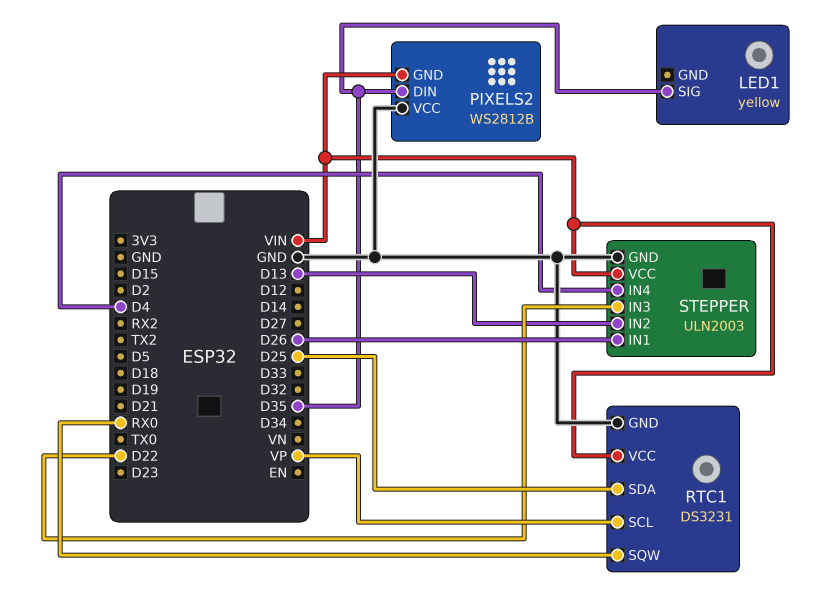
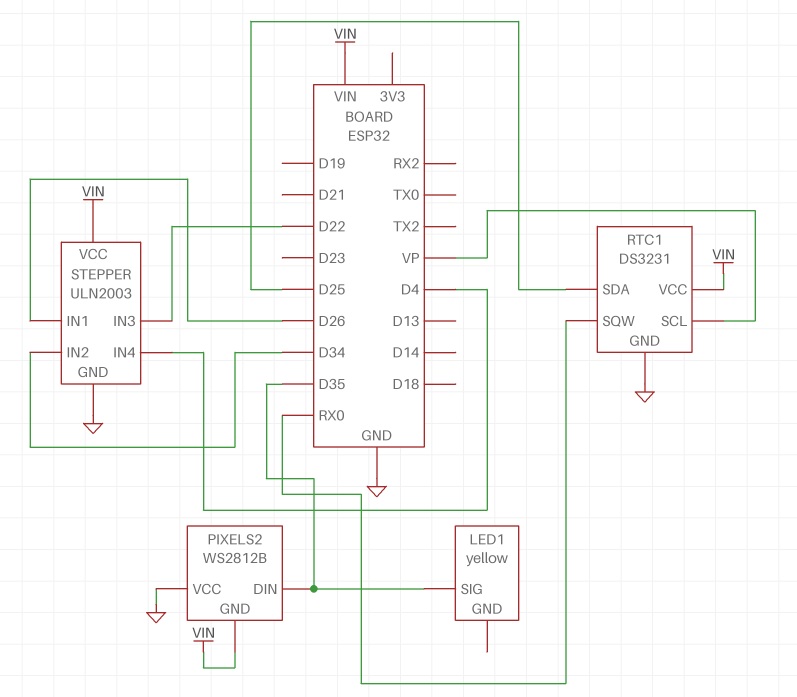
STEPPER pin IN2: D13 -> D34

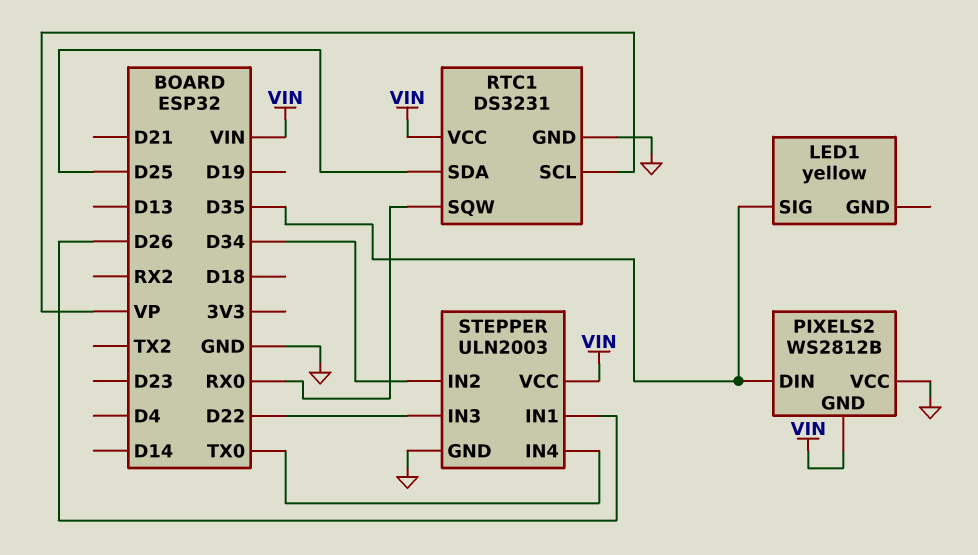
STEPPER pin IN4: D4 -> TX0

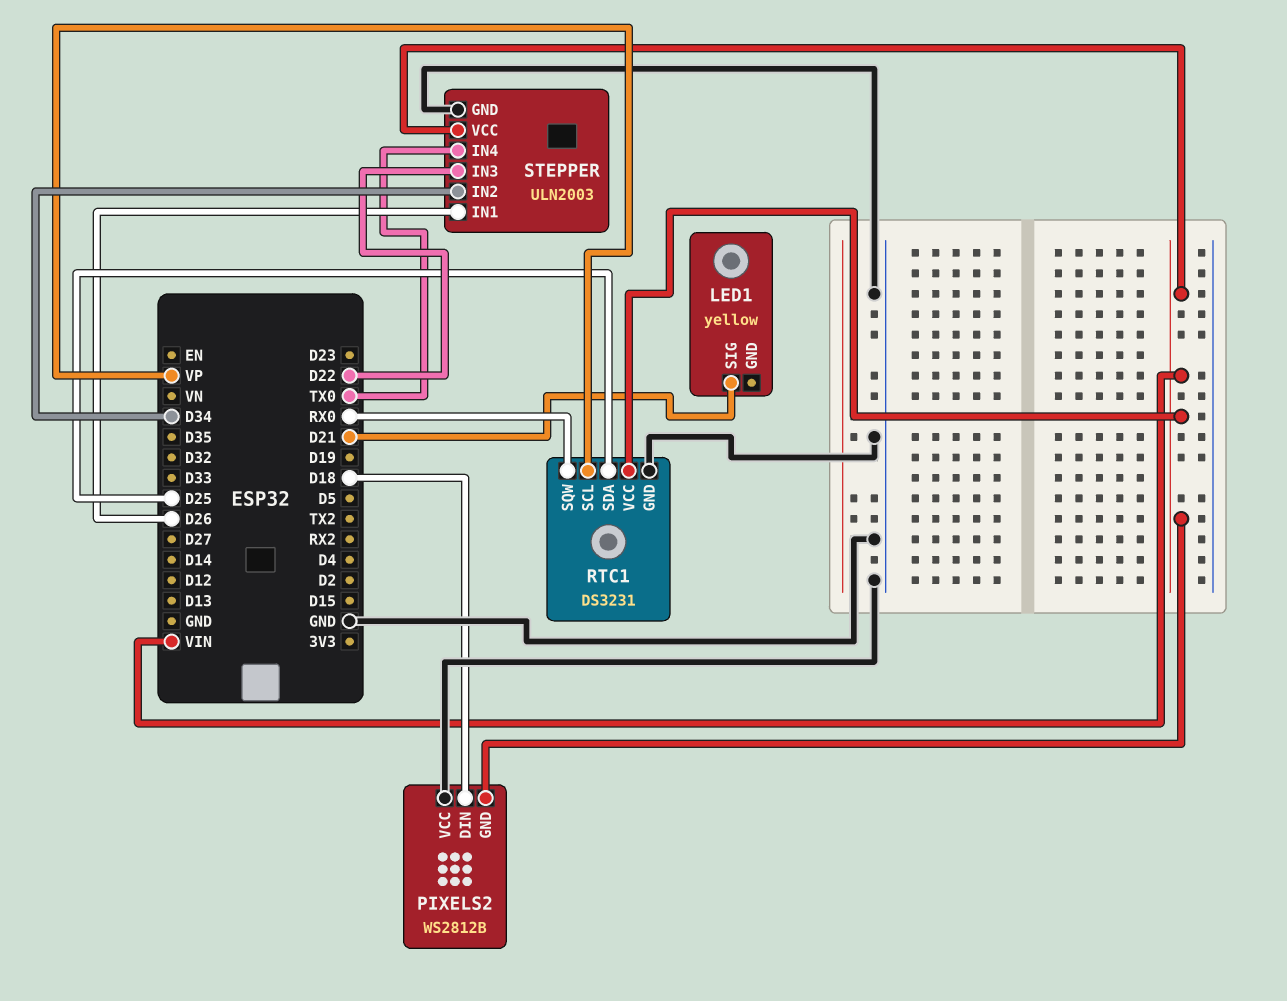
LED1 pin SIG: D35 -> D21
PIXELS2 pin DIN: D35 -> D18

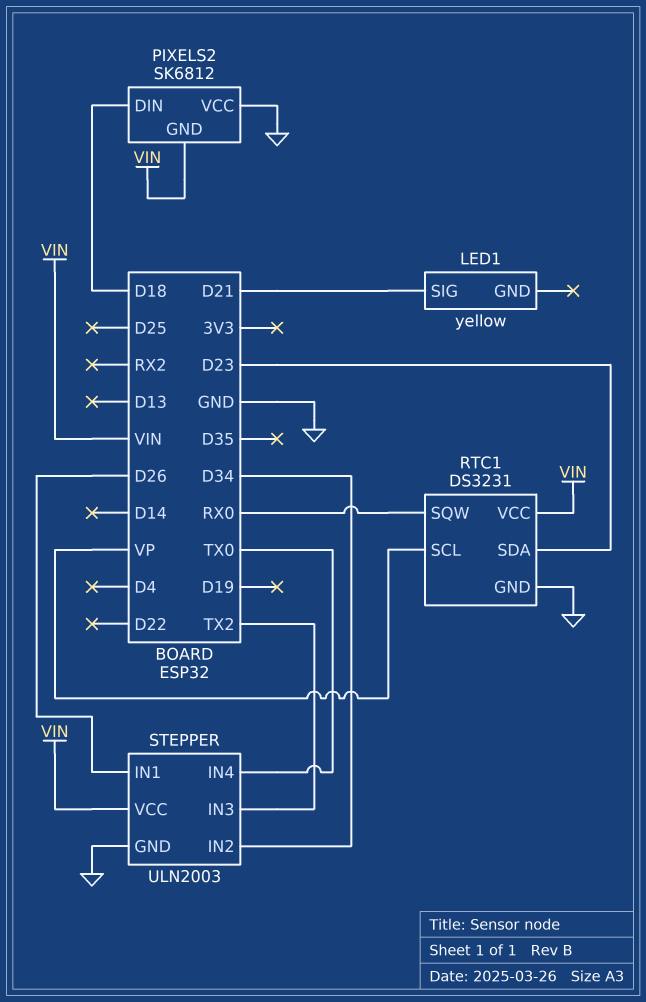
PIXELS2: WS2812B -> SK6812
RTC1 pin SDA: D25 -> D23
STEPPER pin IN3: D22 -> TX2

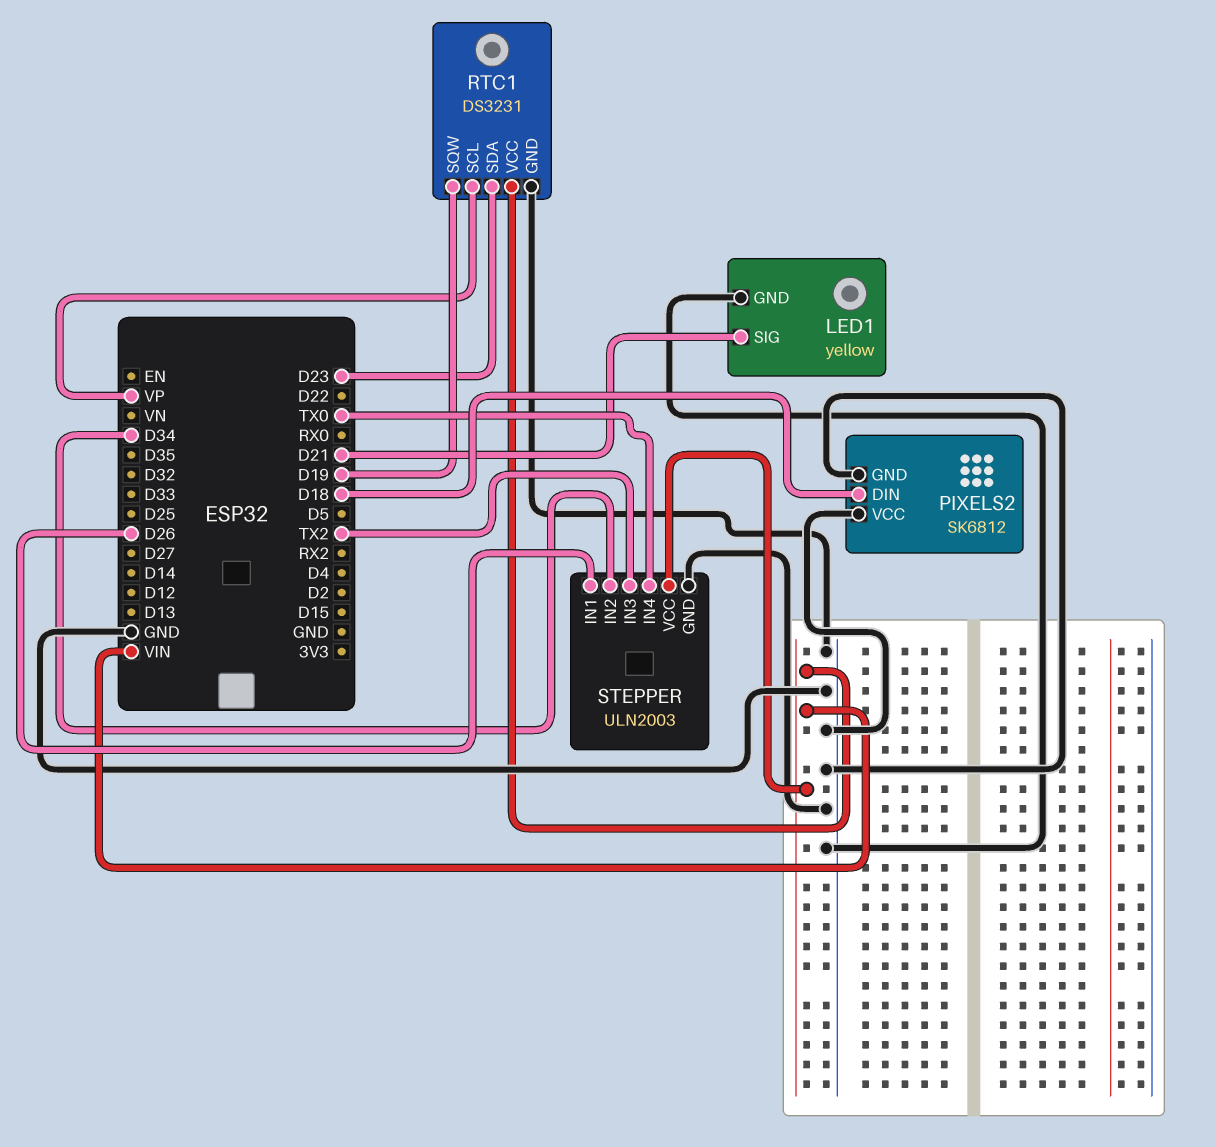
LED1 pin GND: none -> GND
PIXELS2 pin GND: VIN -> GND
RTC1 pin SQW: RX0 -> D19

